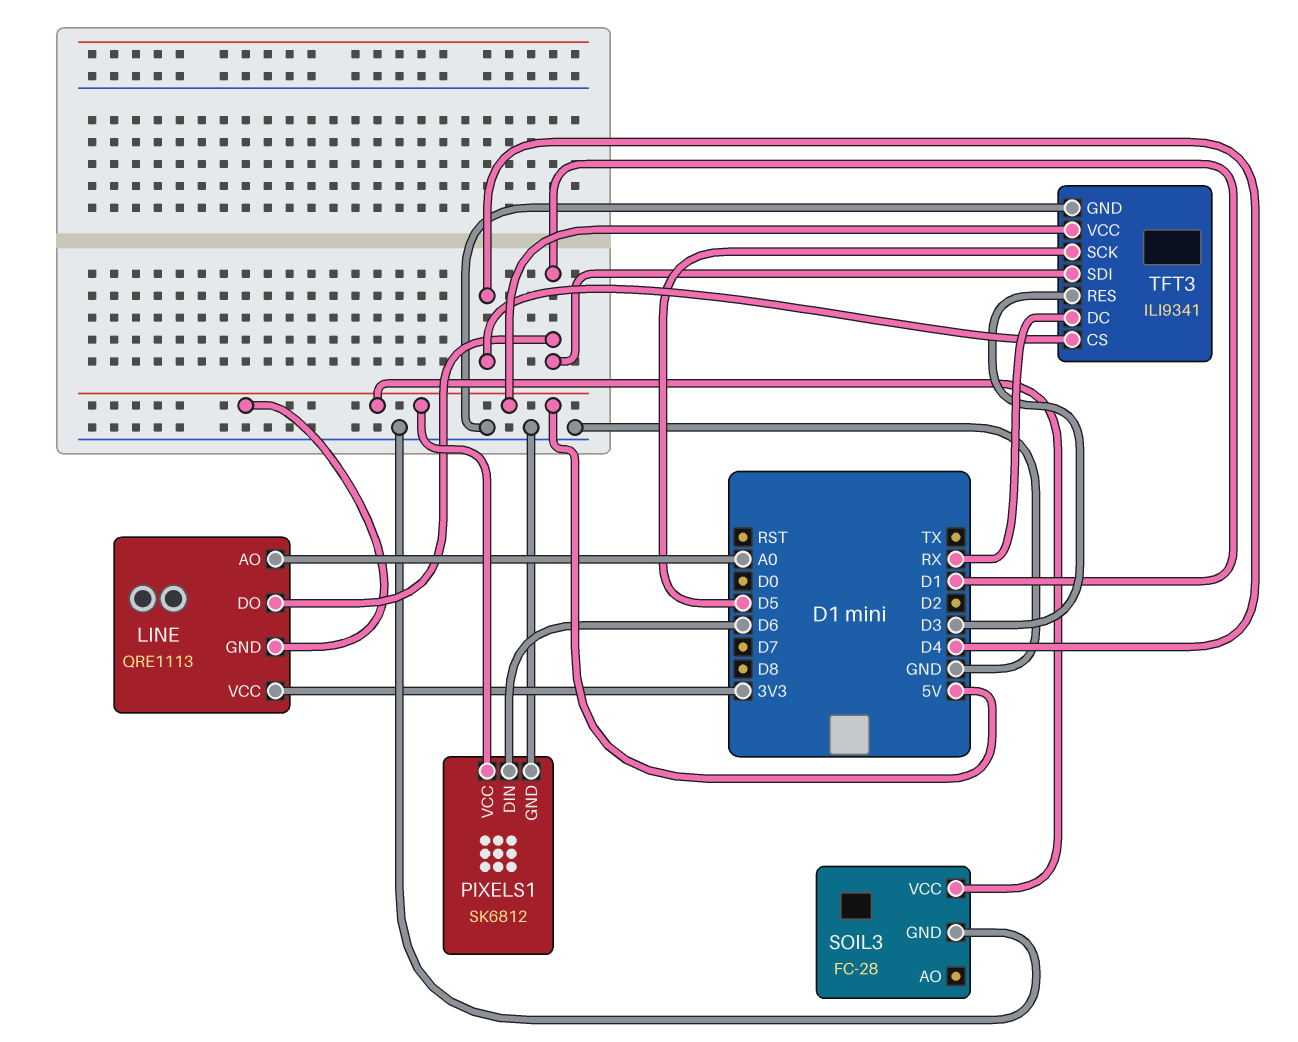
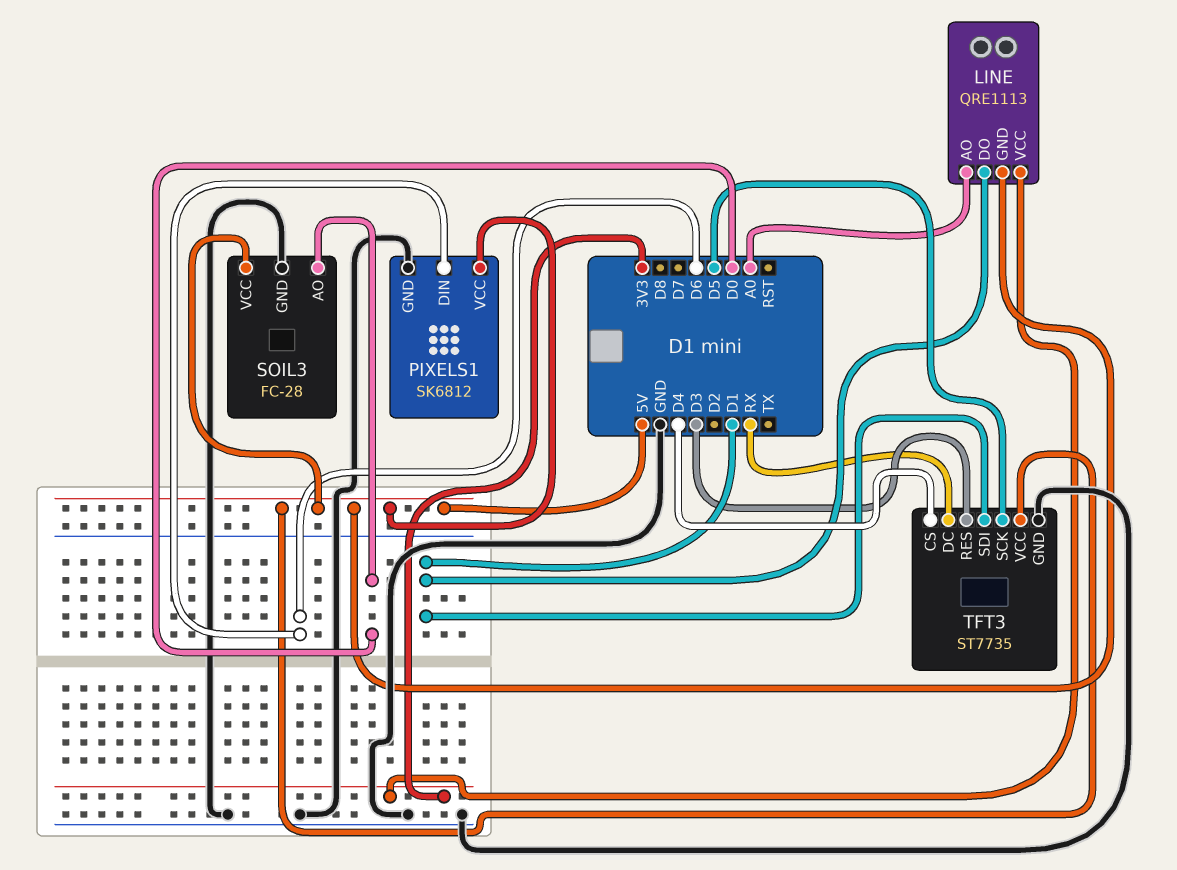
SOIL3 pin AO: none -> D0
TFT3: ILI9341 -> ST7735

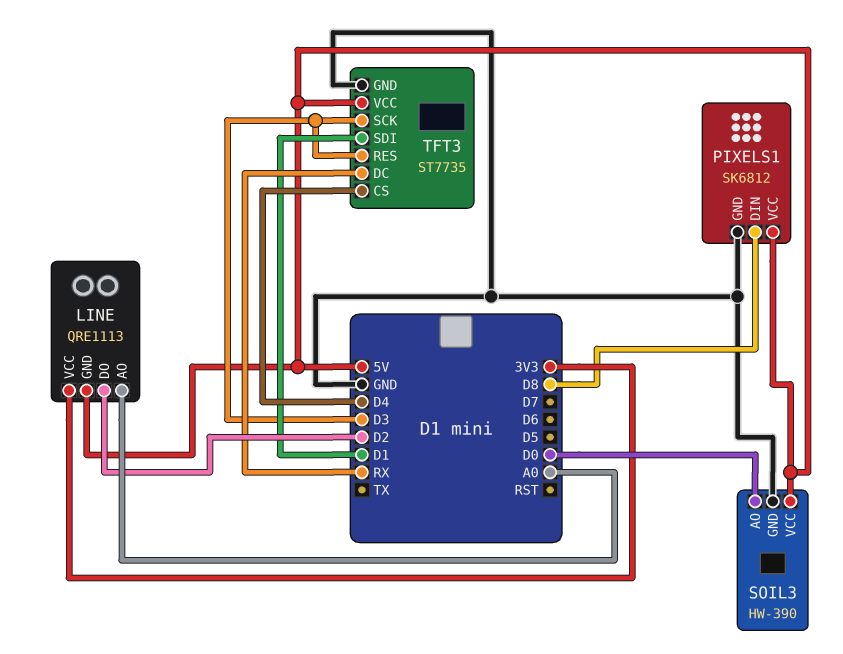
LINE pin DO: D1 -> D2
PIXELS1 pin DIN: D6 -> D8
SOIL3: FC-28 -> HW-390
TFT3 pin SCK: D5 -> D3

